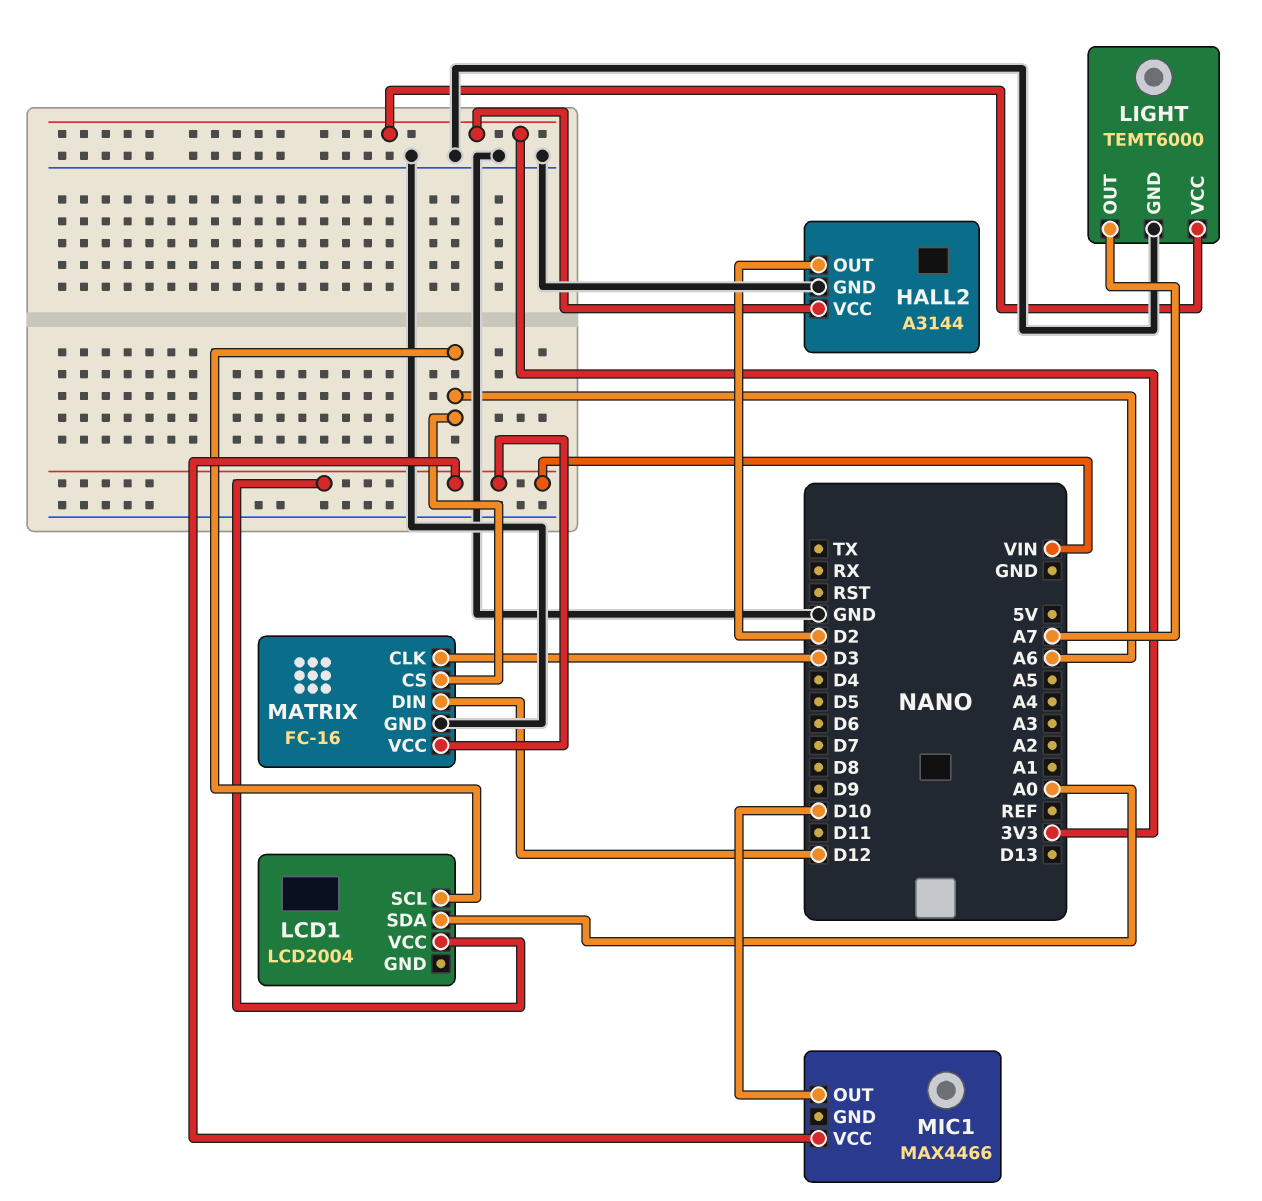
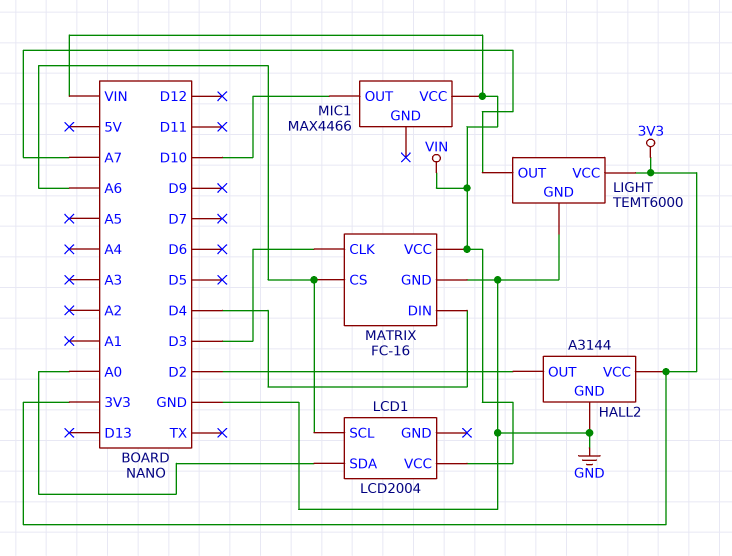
MATRIX pin DIN: D12 -> D4

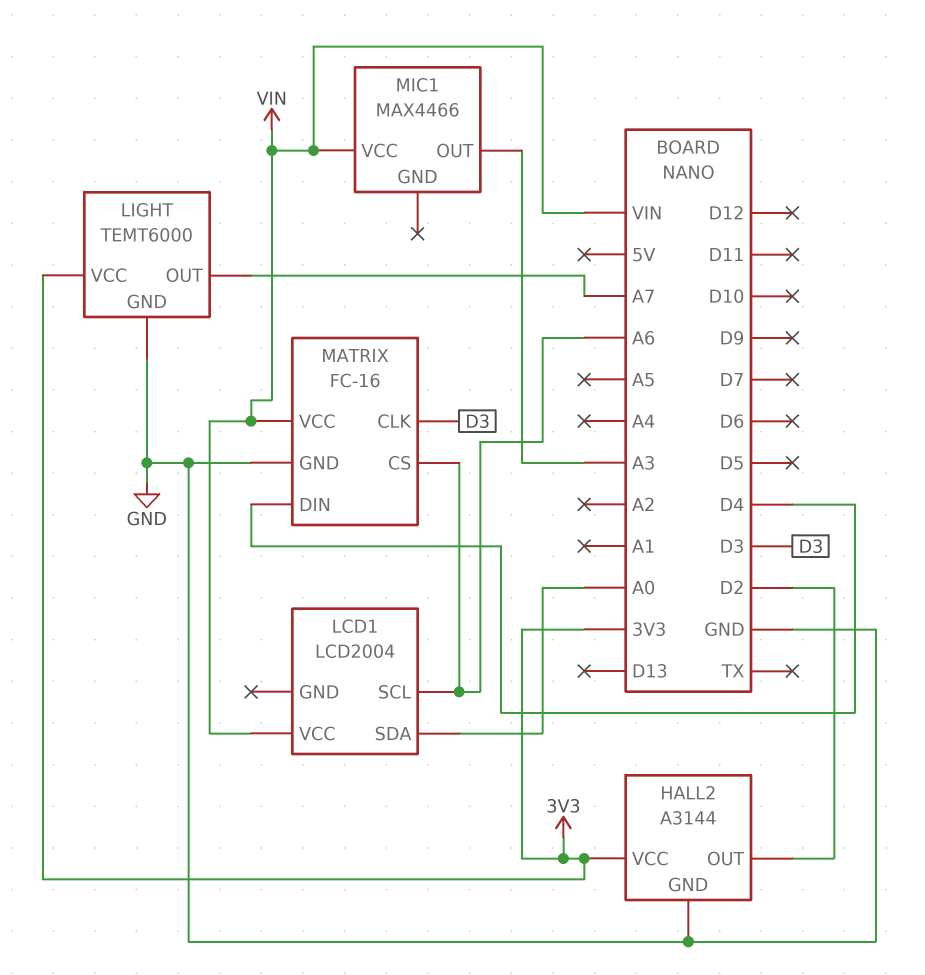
MIC1 pin OUT: D10 -> A3

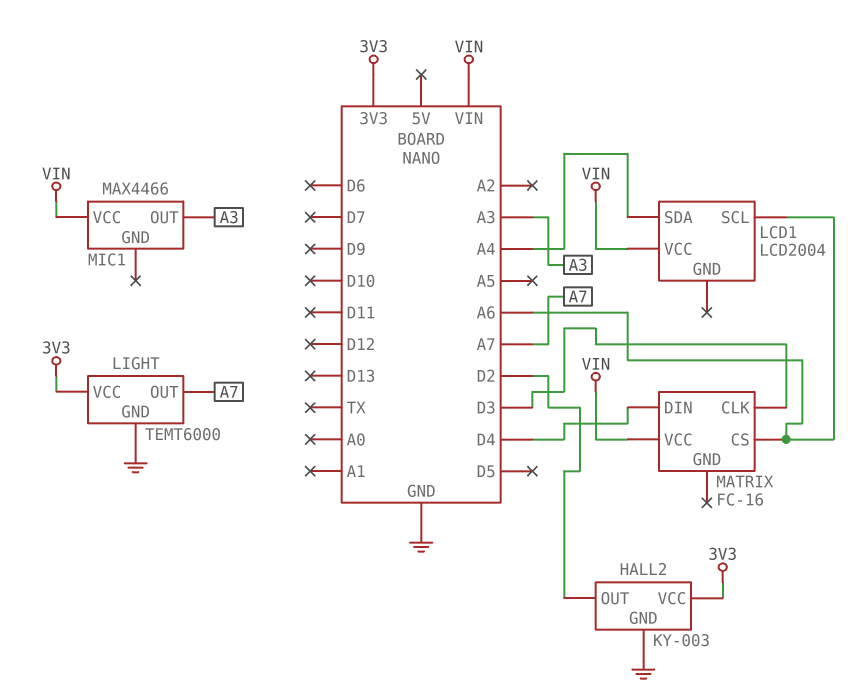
HALL2: A3144 -> KY-003
LCD1 pin SDA: A0 -> A4
MATRIX pin GND: GND -> none

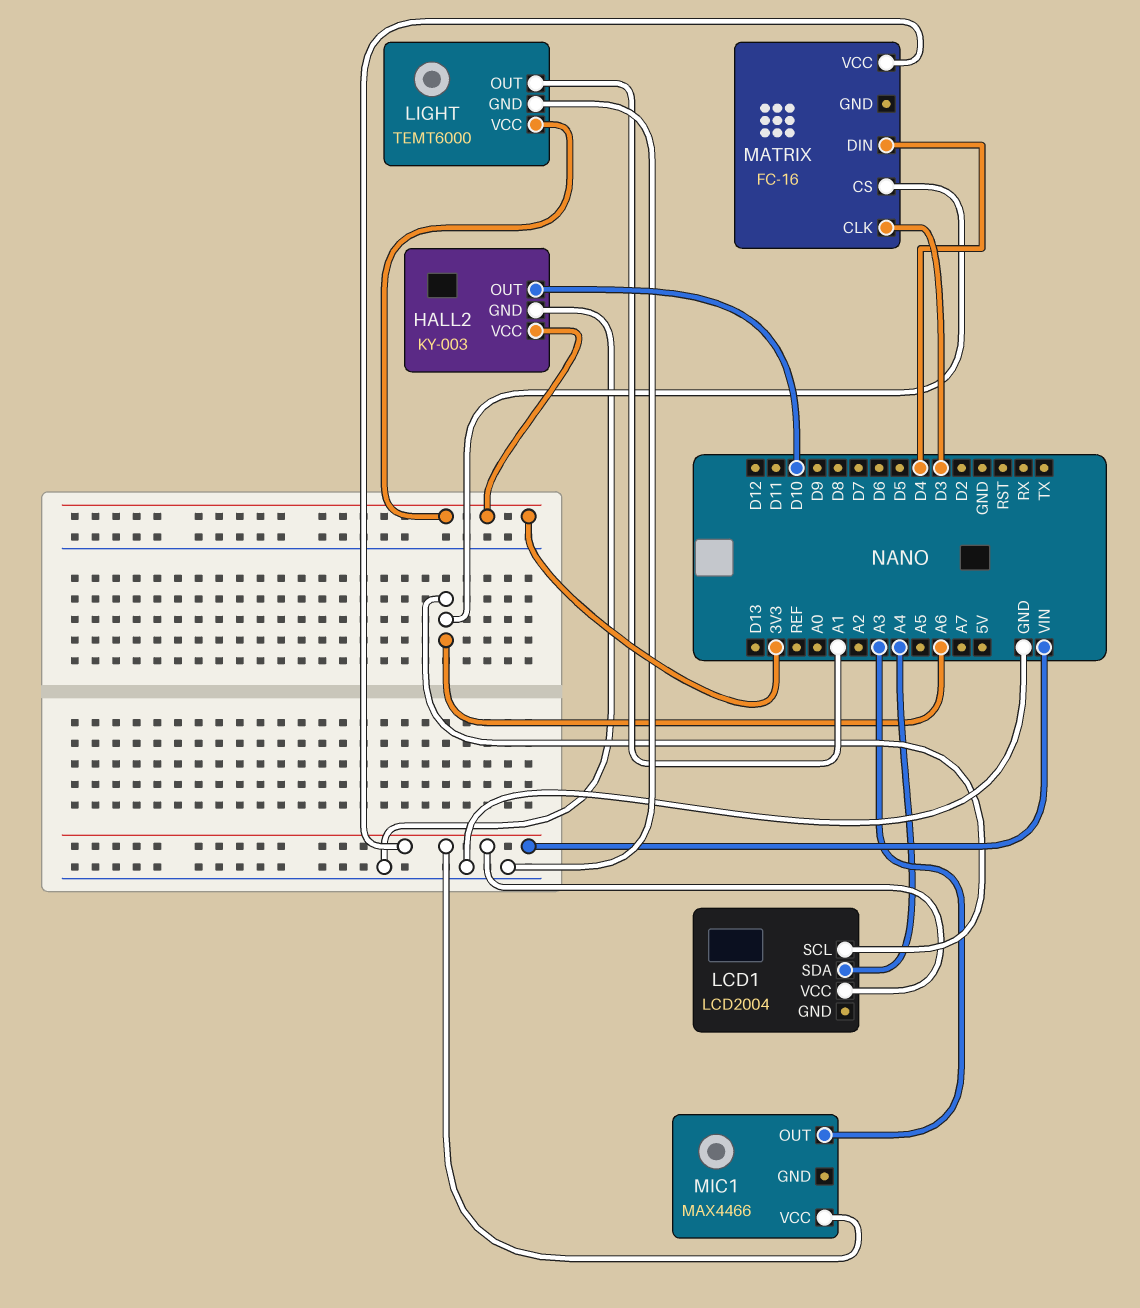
HALL2 pin OUT: D2 -> D10
LIGHT pin OUT: A7 -> A1

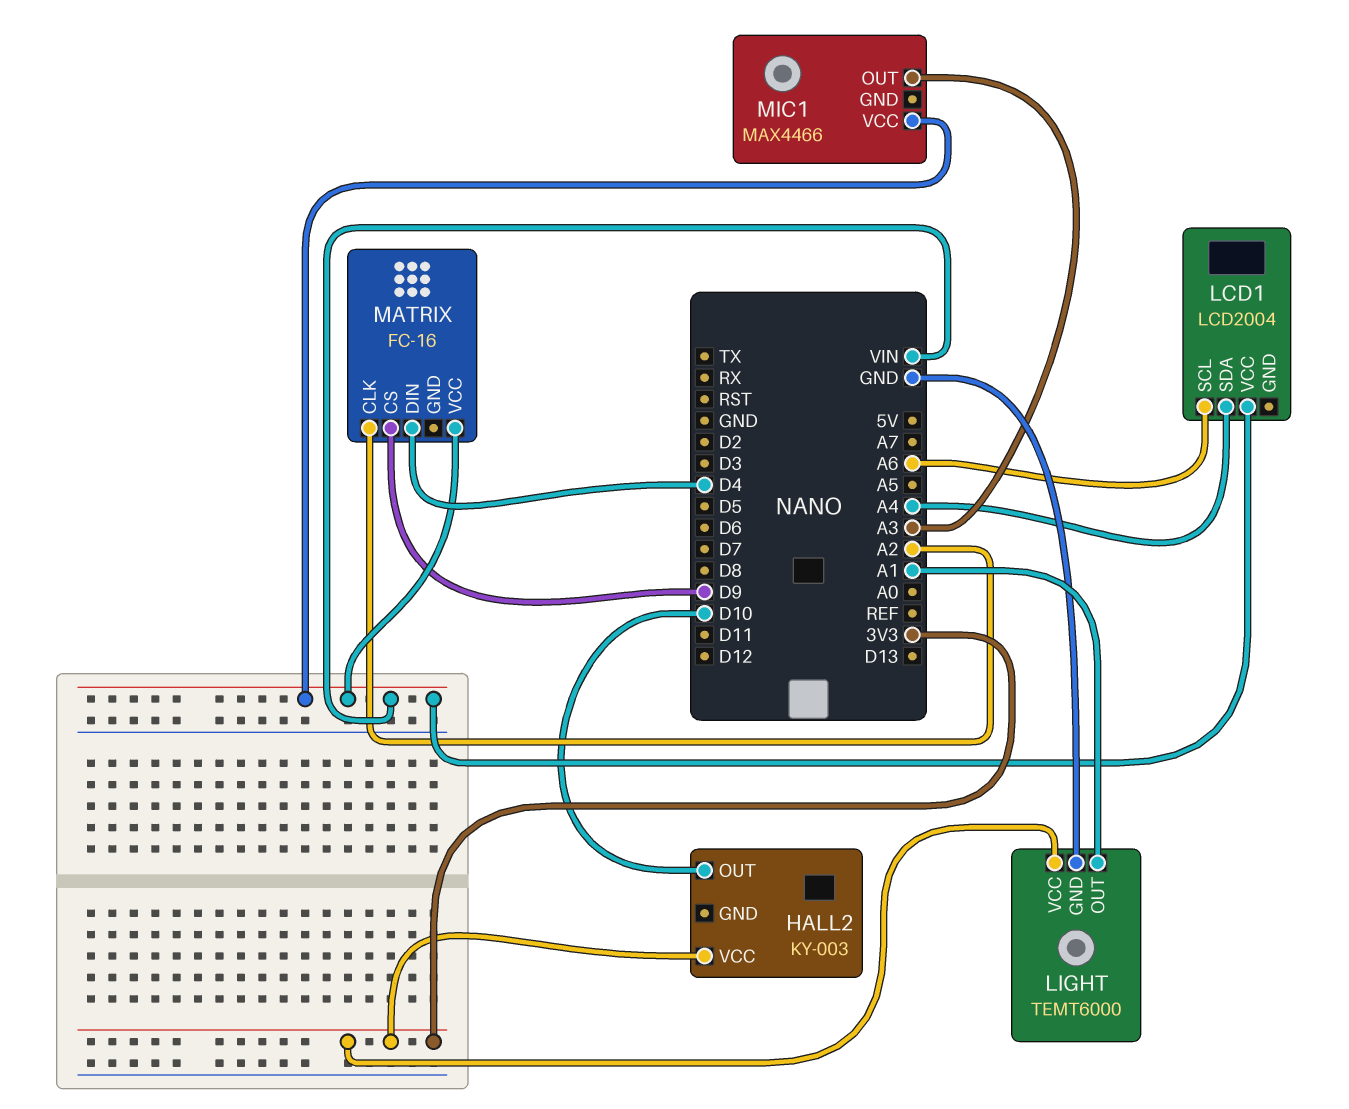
HALL2 pin GND: GND -> none
MATRIX pin CLK: D3 -> A2
MATRIX pin CS: A6 -> D9

